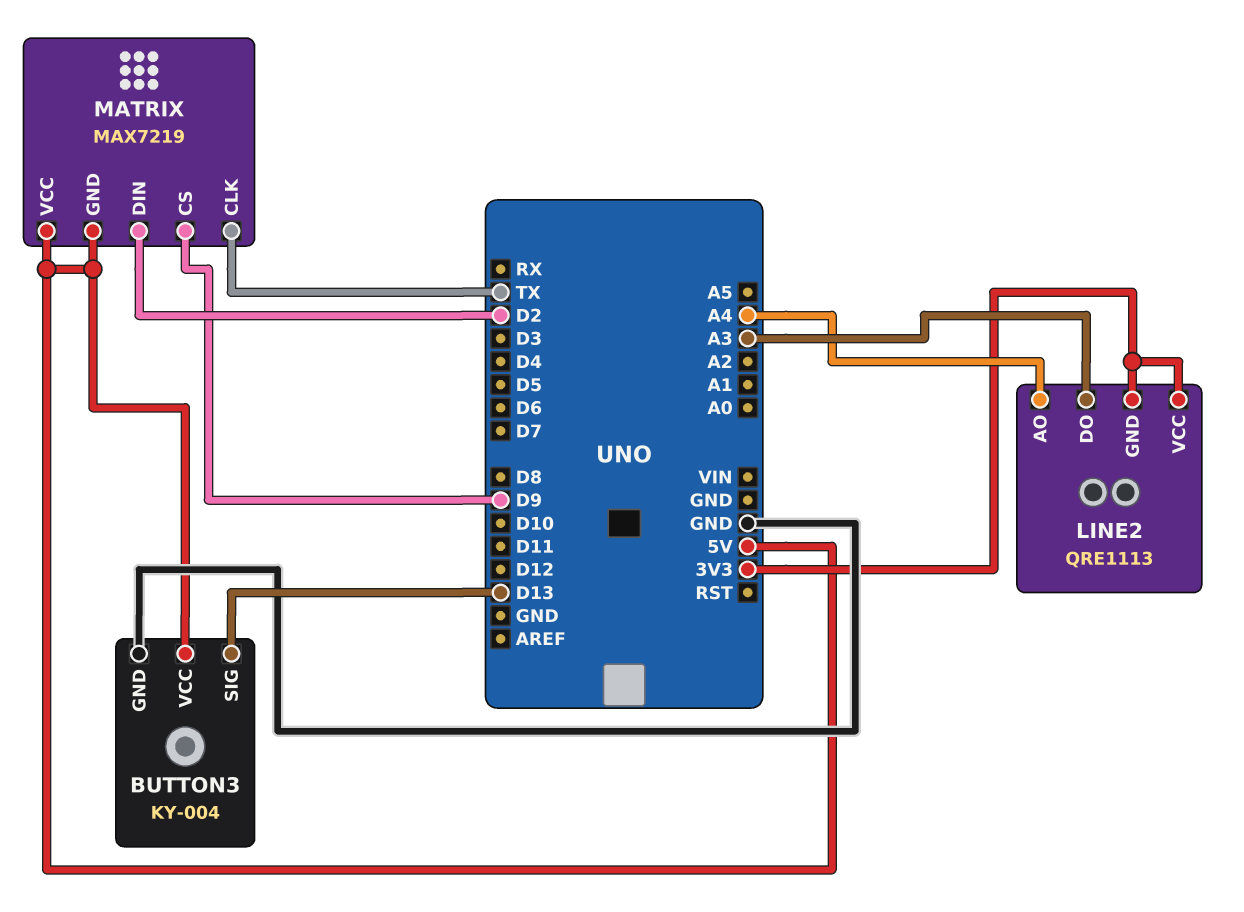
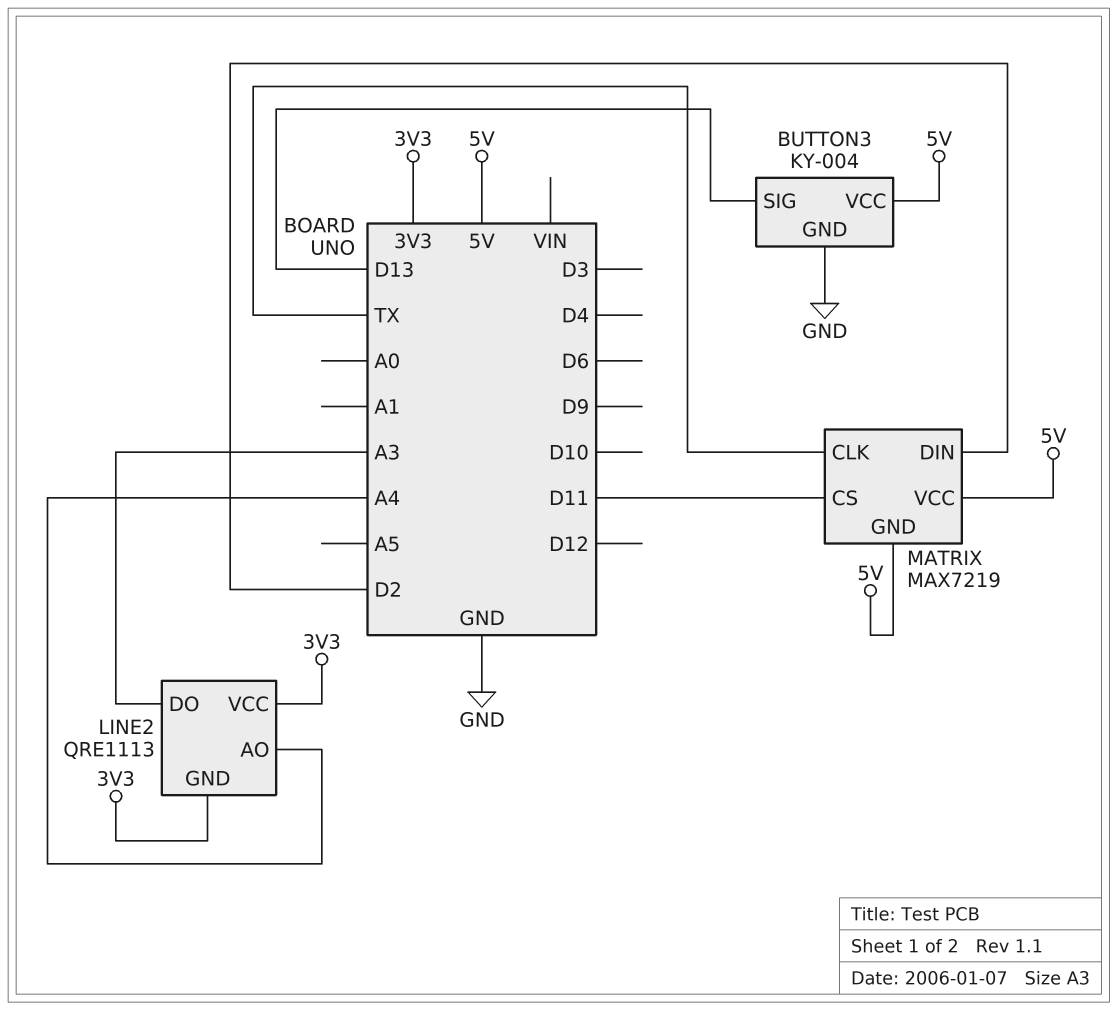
MATRIX pin CS: D9 -> D11

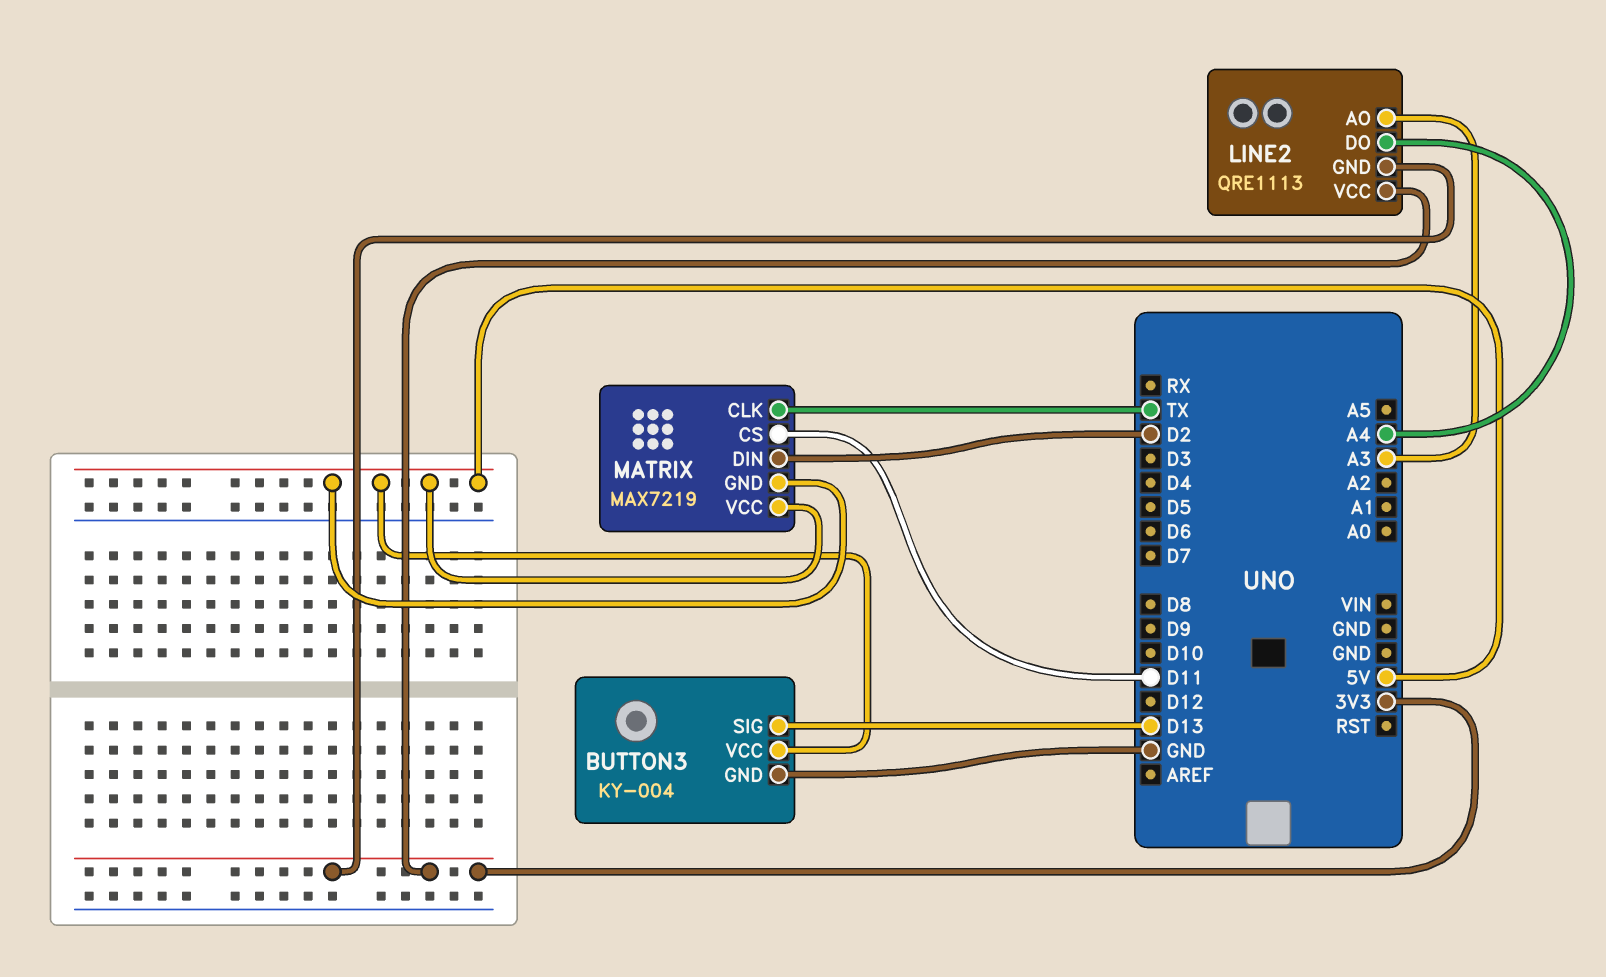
LINE2 pin AO: A4 -> A3
LINE2 pin DO: A3 -> A4

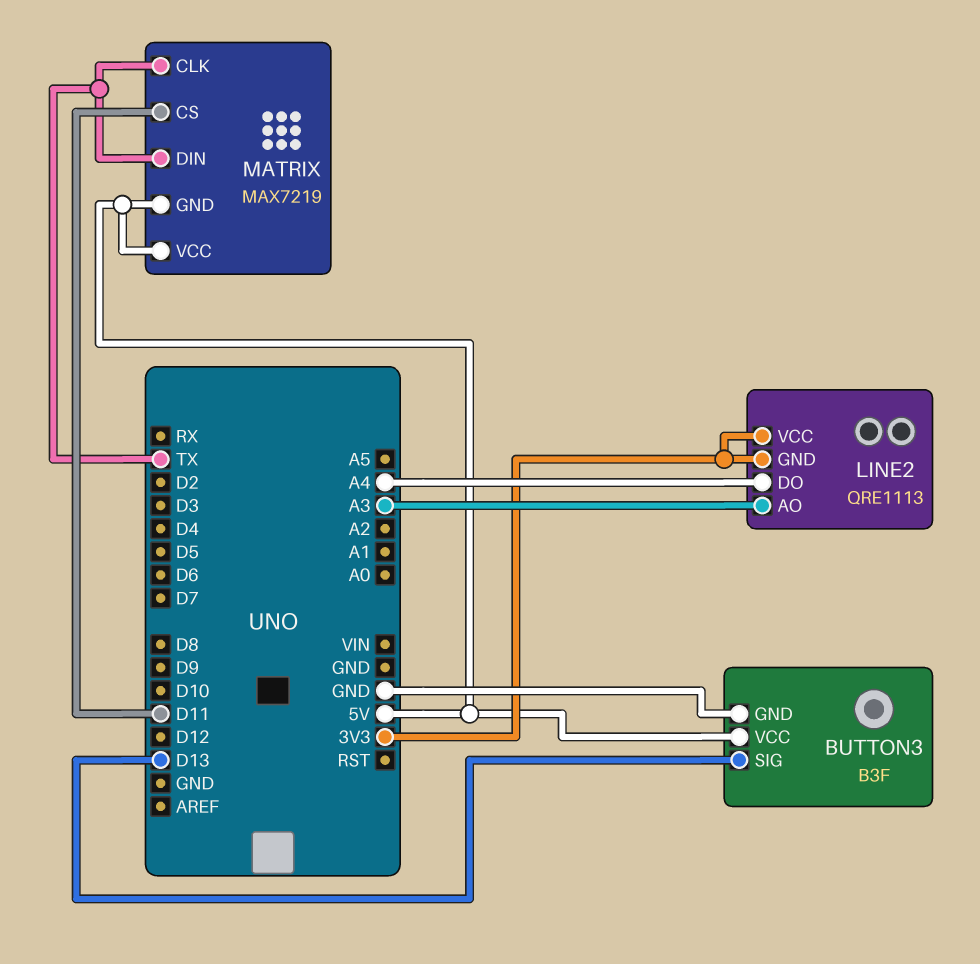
BUTTON3: KY-004 -> B3F
MATRIX pin DIN: D2 -> TX

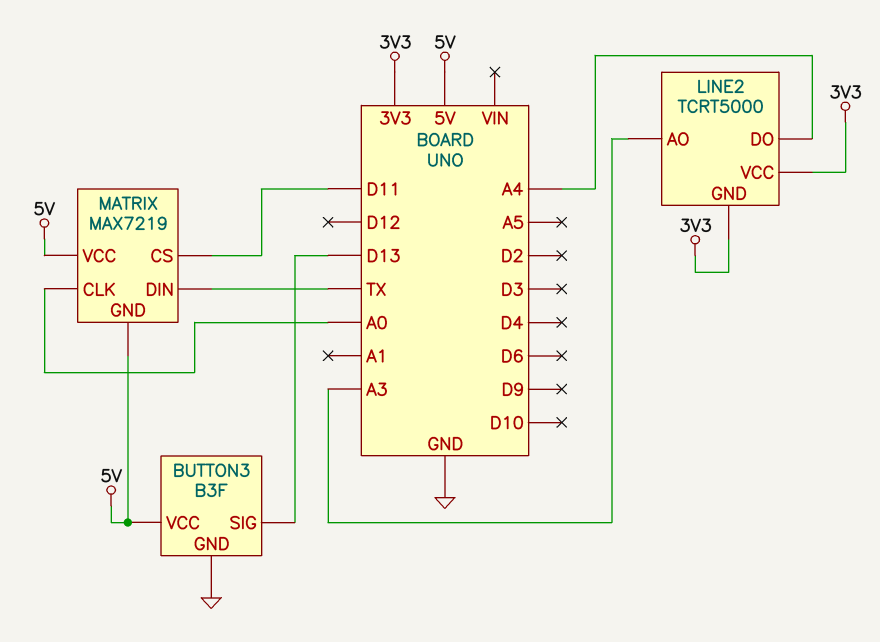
LINE2: QRE1113 -> TCRT5000
MATRIX pin CLK: TX -> A0

